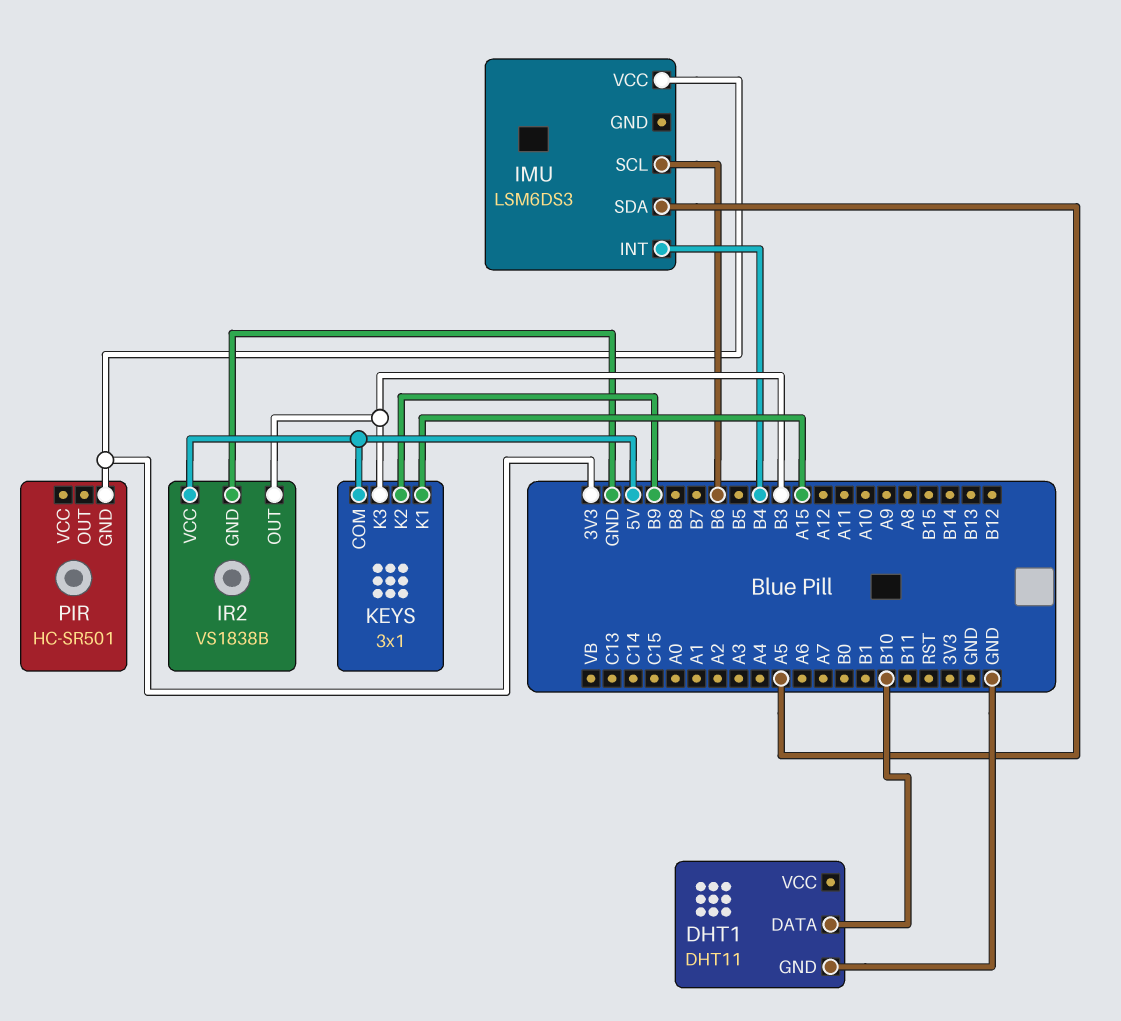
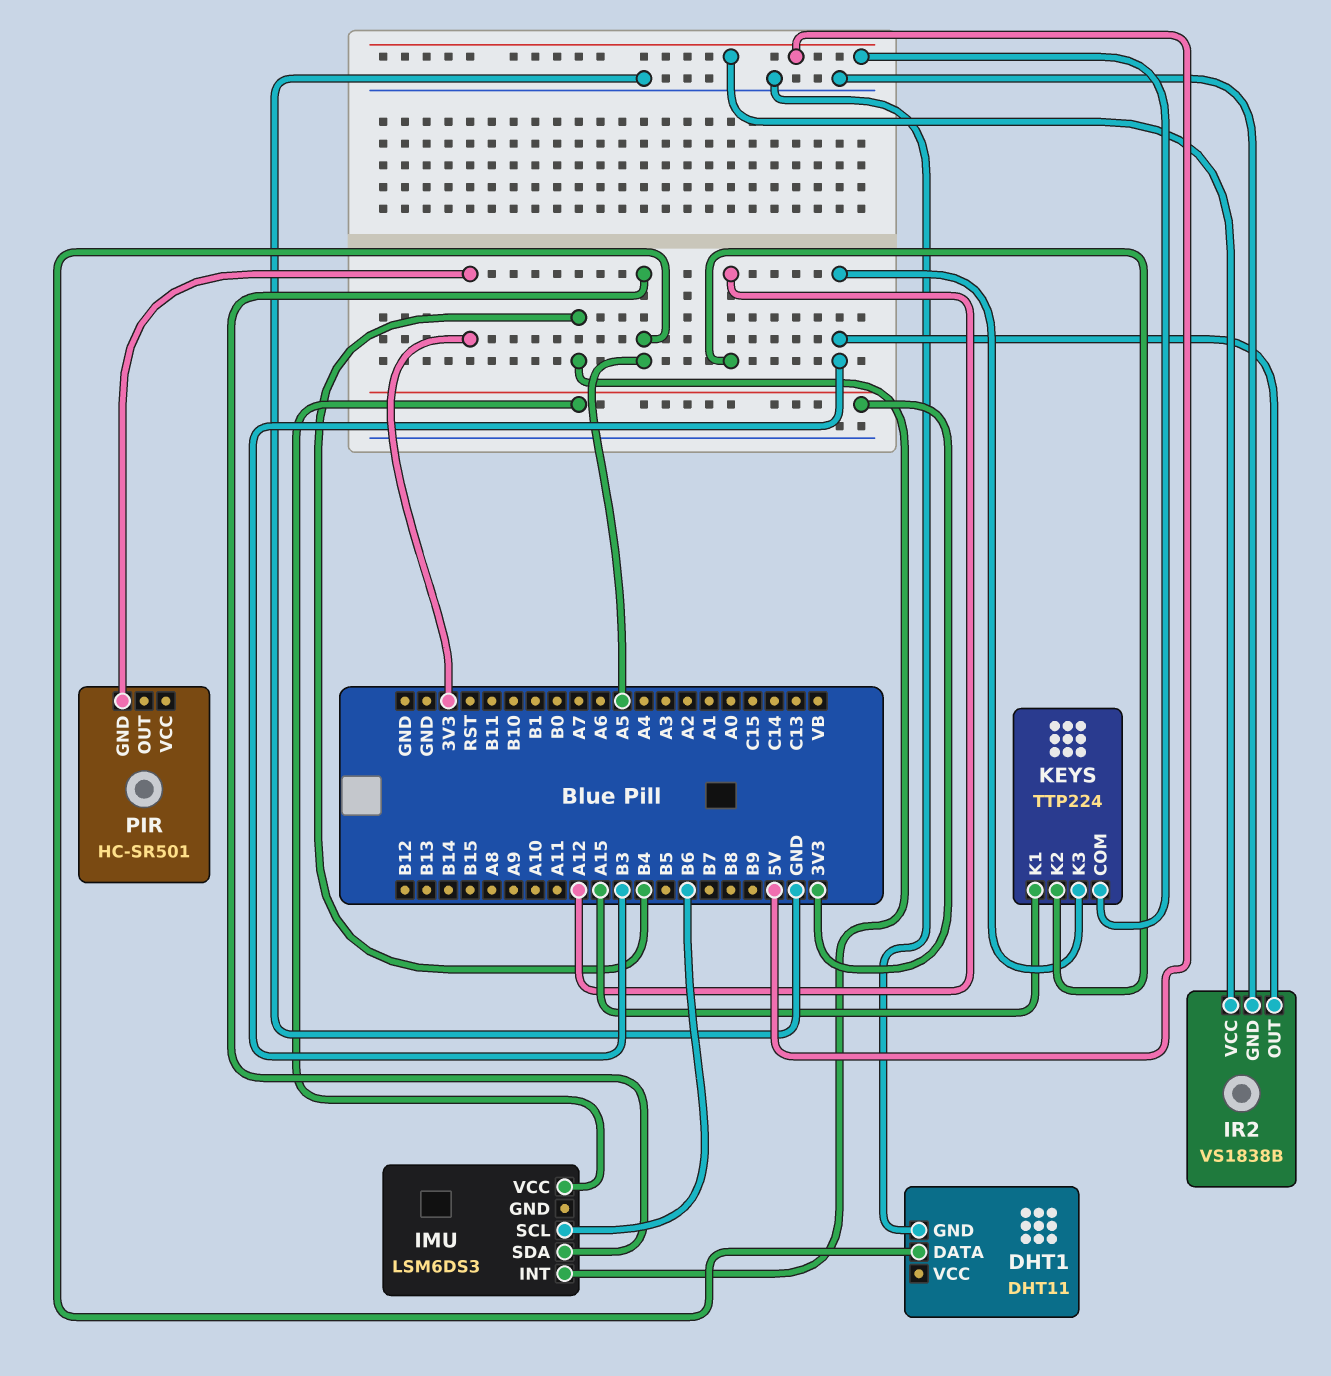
DHT1 pin DATA: B10 -> A5
KEYS: 3x1 -> TTP224
KEYS pin K2: B9 -> A12

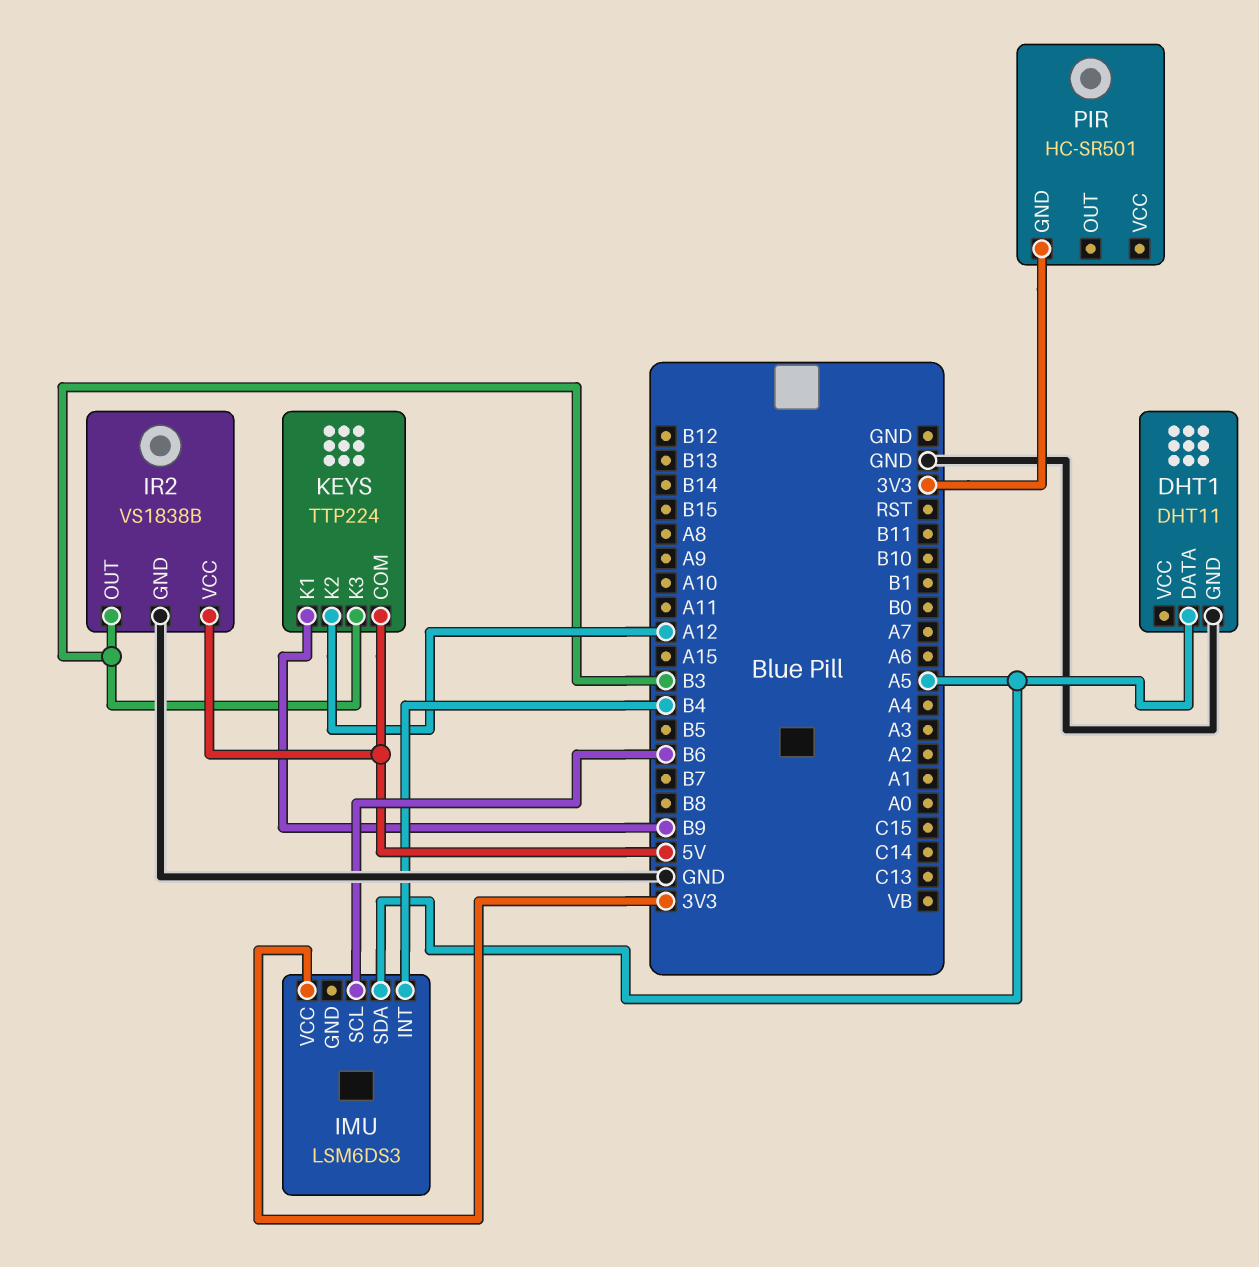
KEYS pin K1: A15 -> B9

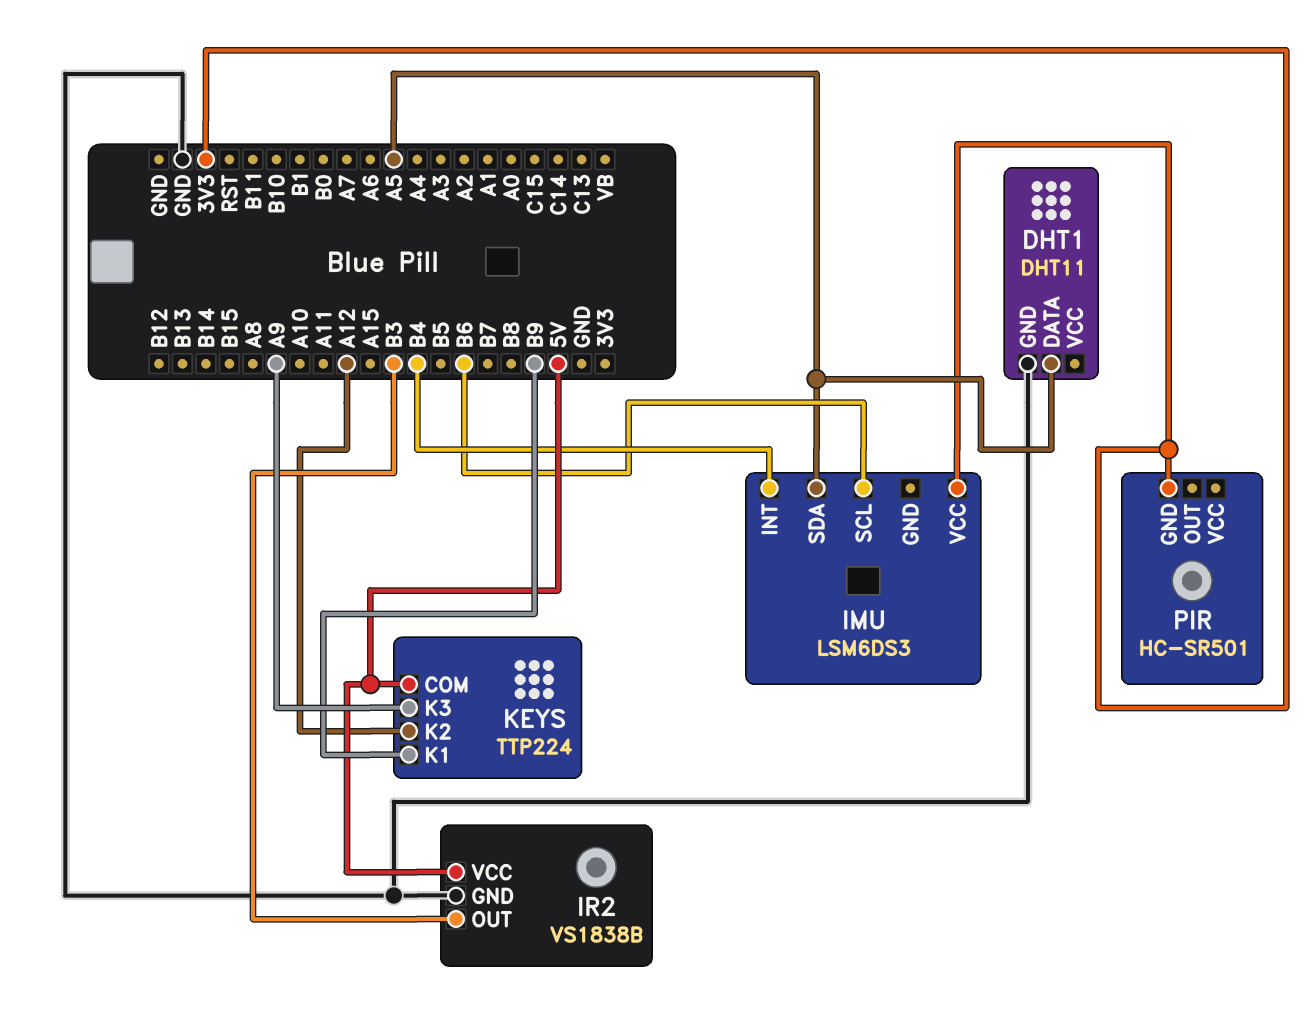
KEYS pin K3: B3 -> A9

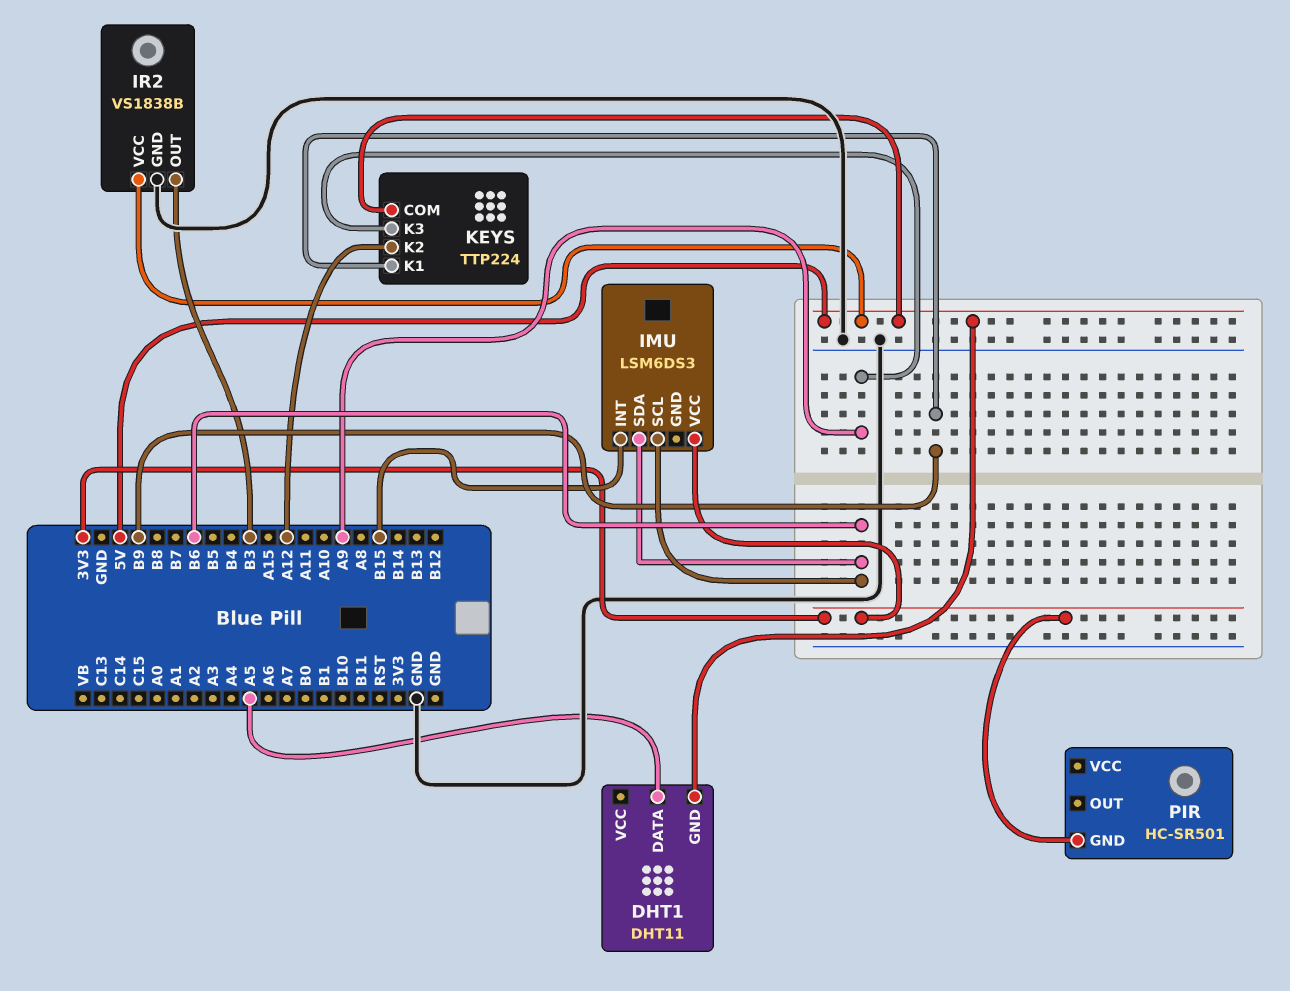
DHT1 pin GND: GND -> 5V
IMU pin INT: B4 -> B15
IMU pin SDA: A5 -> B6

